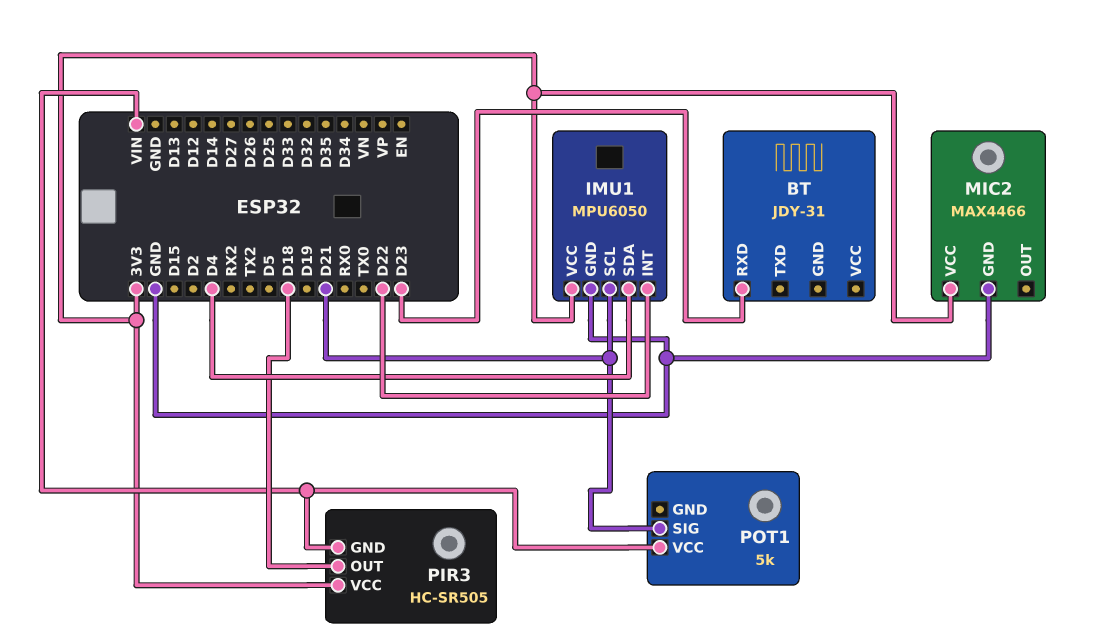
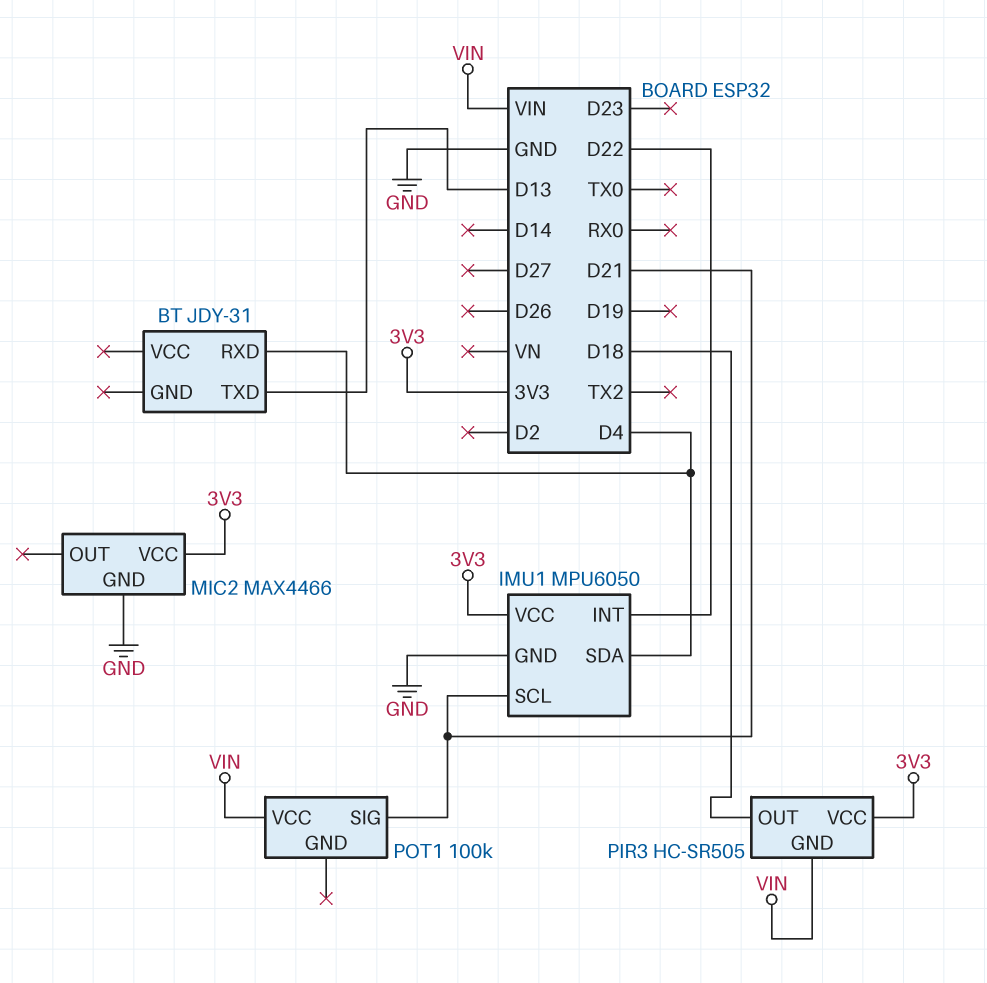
BT pin RXD: D23 -> D4
BT pin TXD: none -> D13
POT1: 5k -> 100k

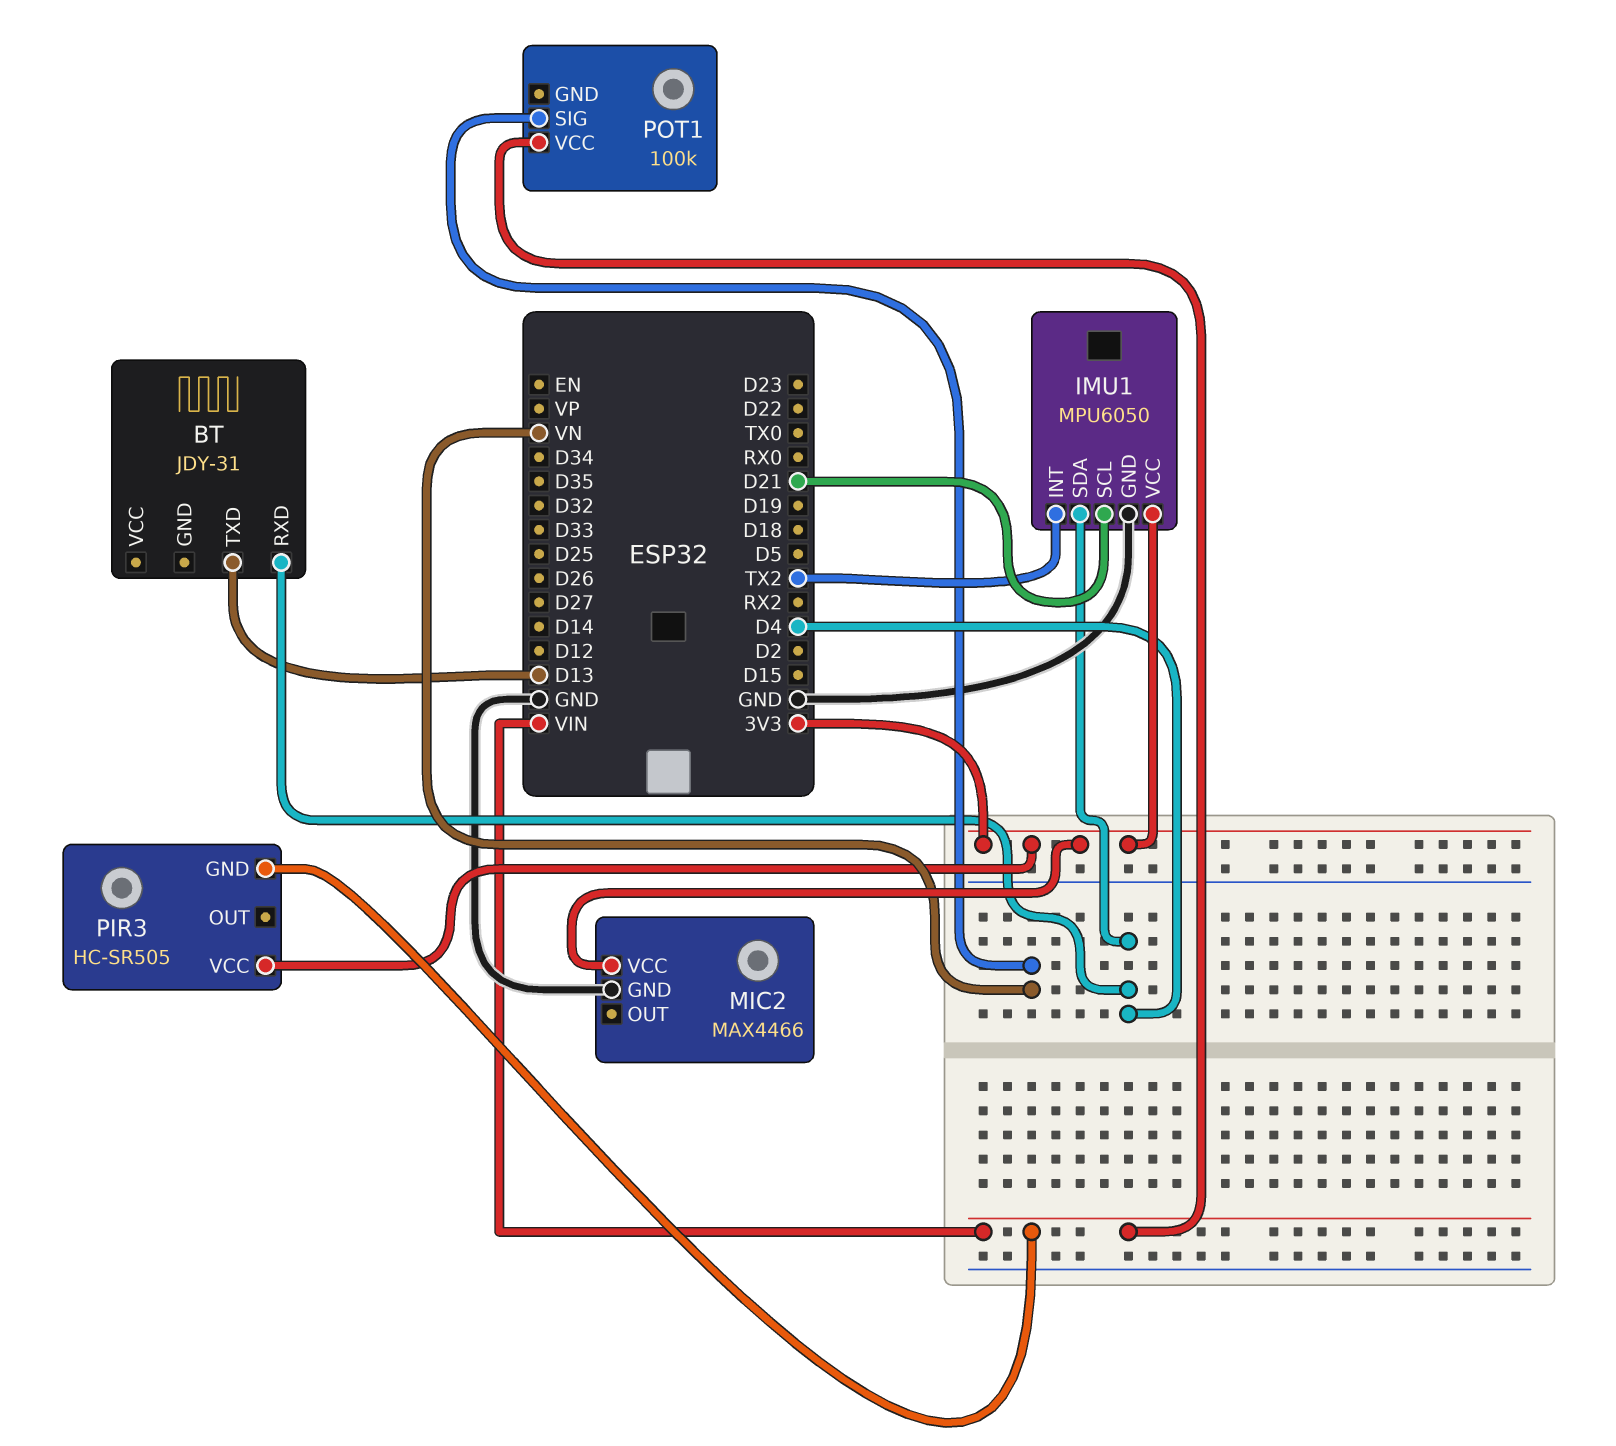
IMU1 pin INT: D22 -> TX2
PIR3 pin OUT: D18 -> none
POT1 pin SIG: D21 -> VN

